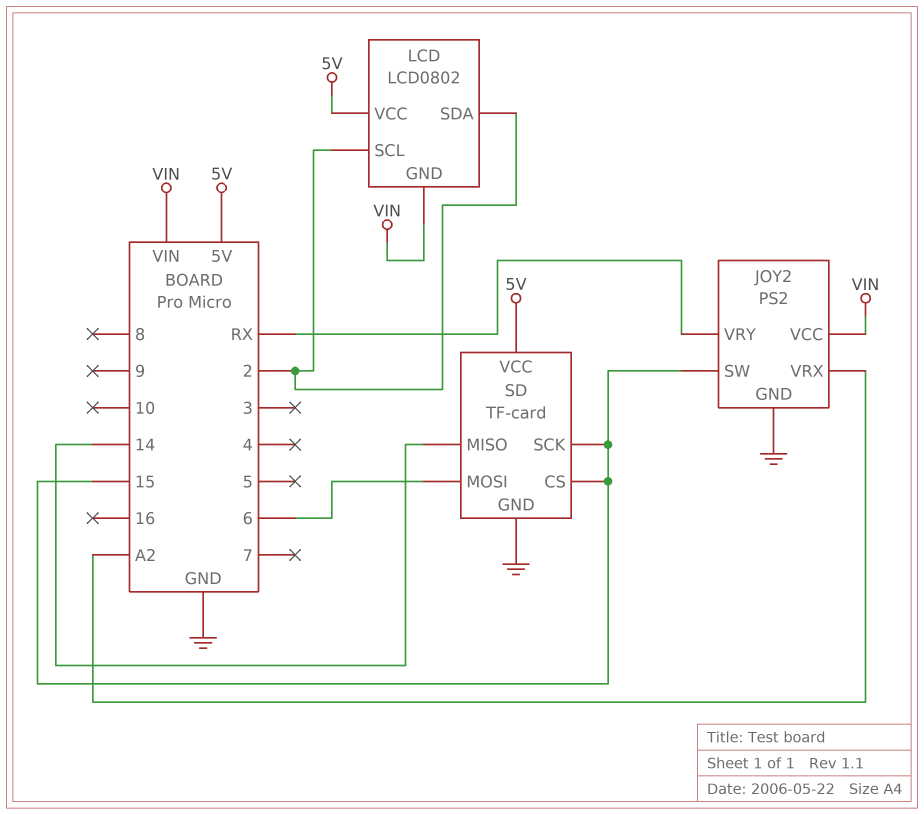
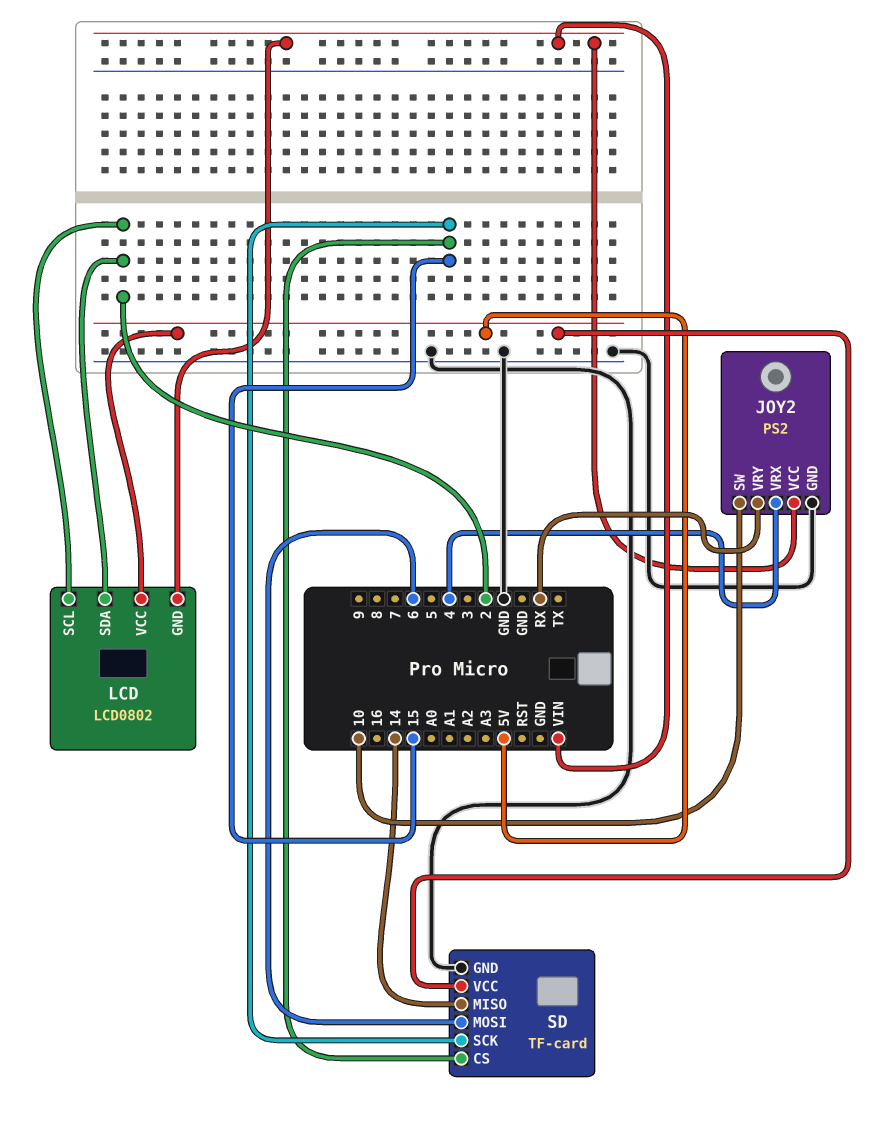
JOY2 pin SW: 15 -> 10
JOY2 pin VRX: A2 -> 4

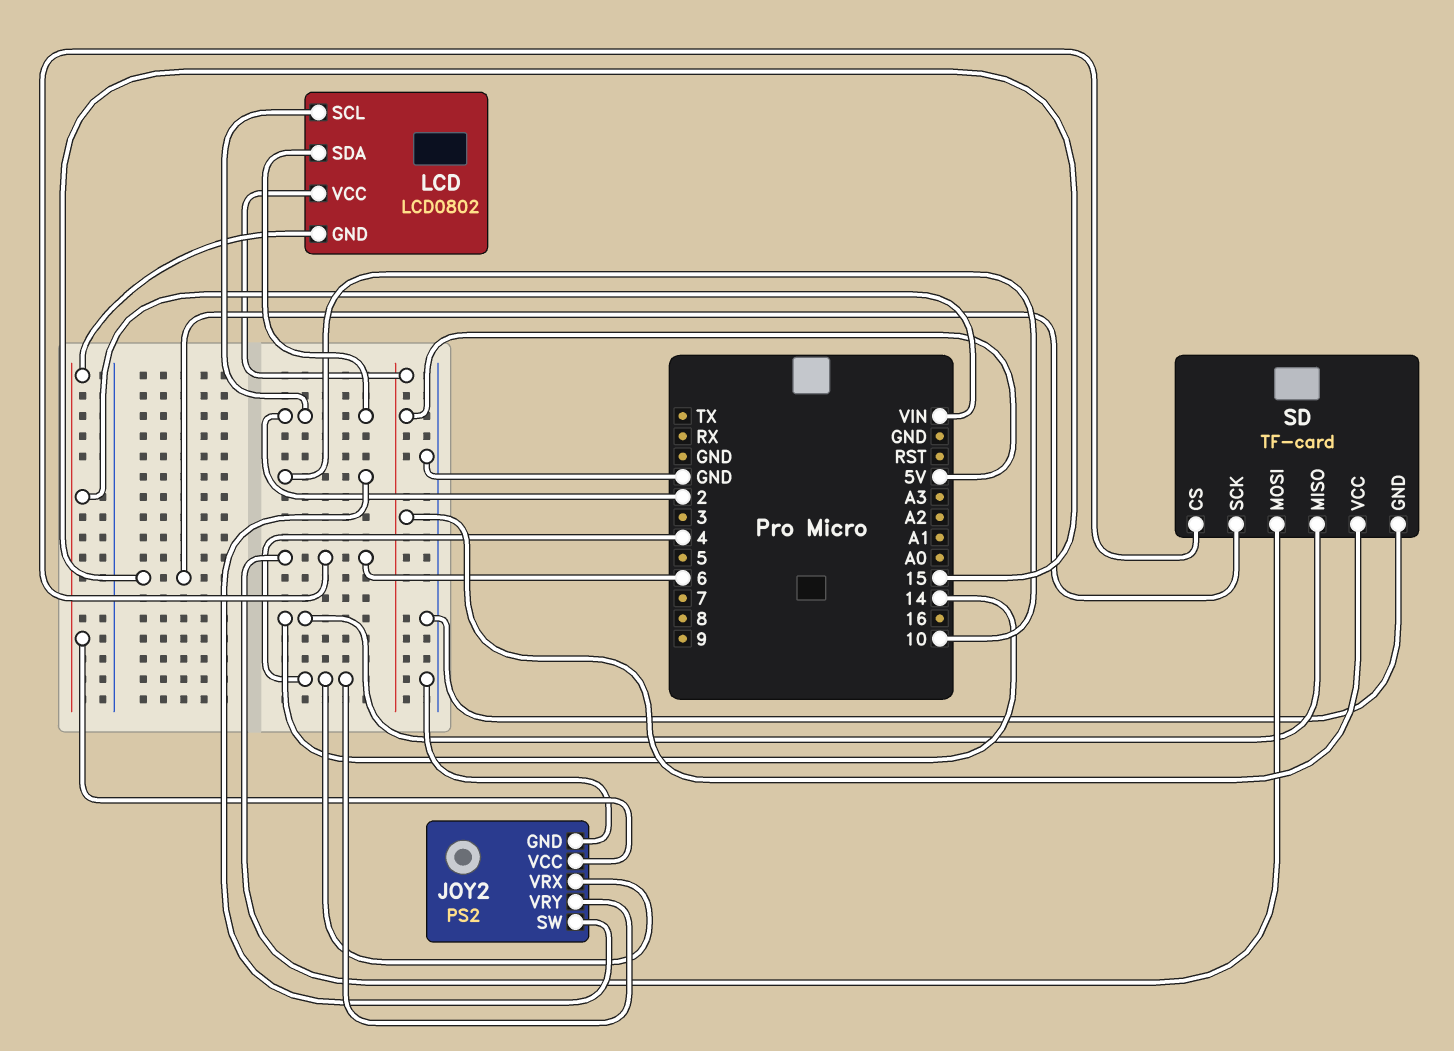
JOY2 pin VRY: RX -> 4
SD pin CS: 15 -> 6

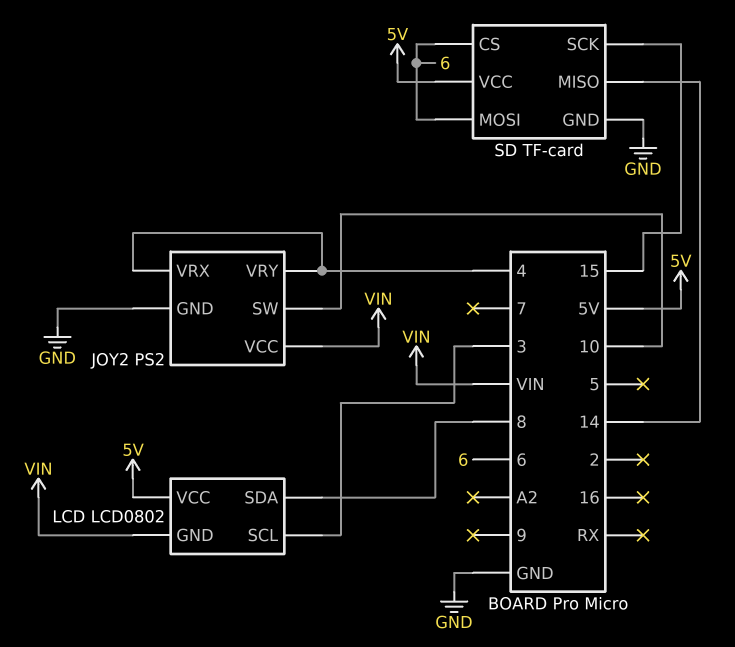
LCD pin SCL: 2 -> 3
LCD pin SDA: 2 -> 8

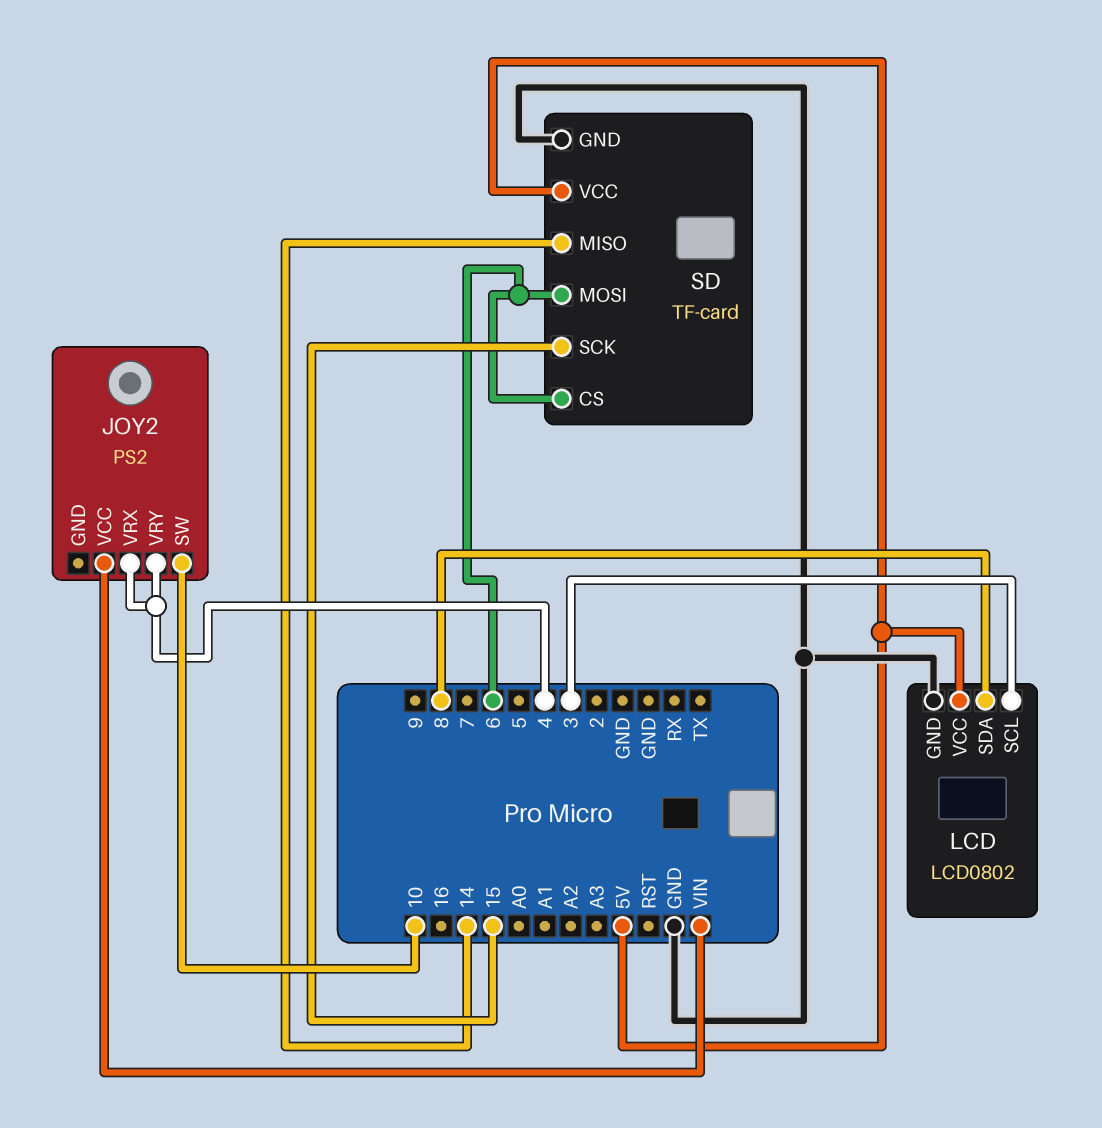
JOY2 pin GND: GND -> none
LCD pin GND: VIN -> GND

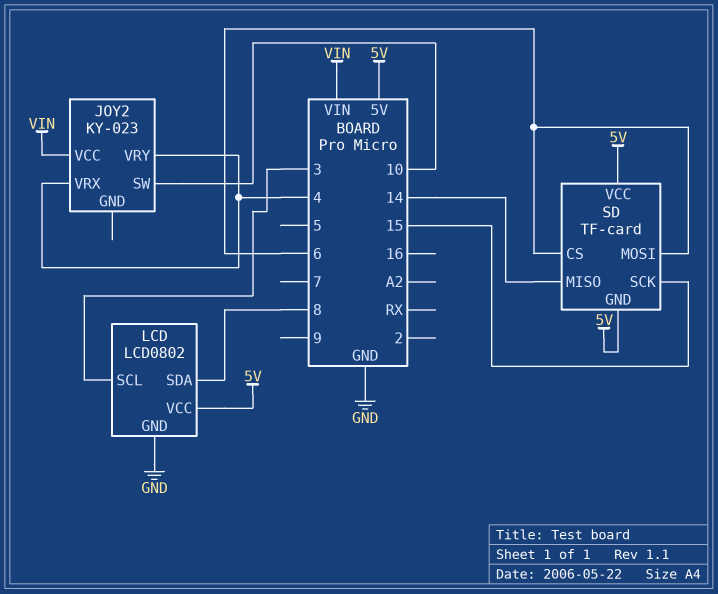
JOY2: PS2 -> KY-023
SD pin GND: GND -> 5V

